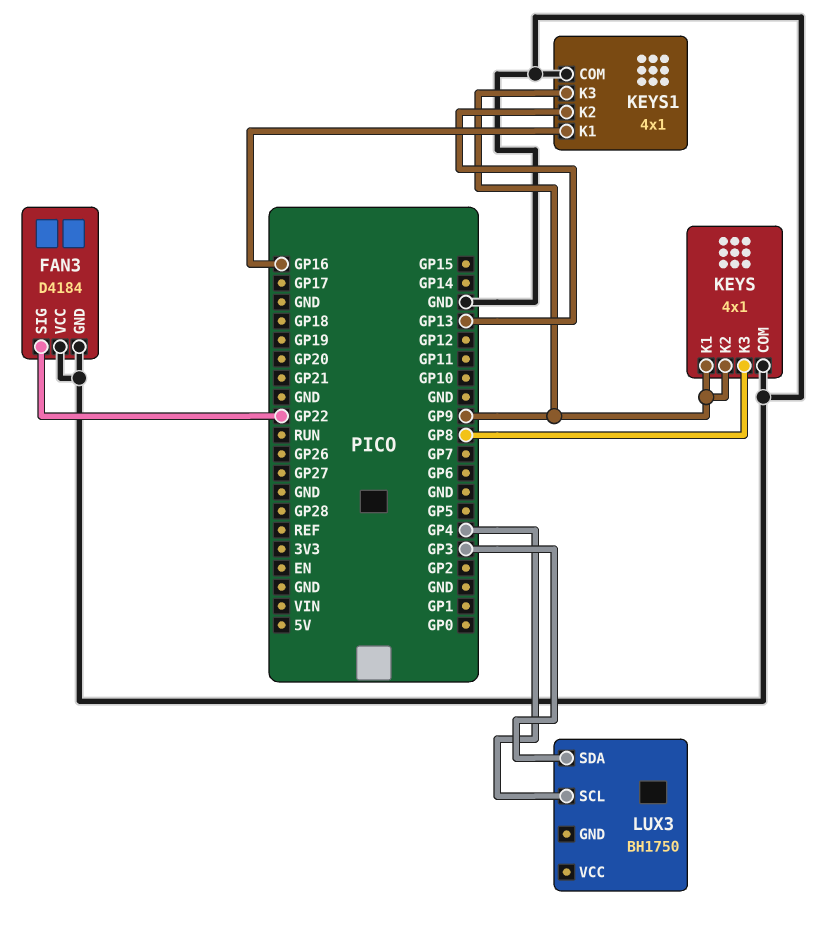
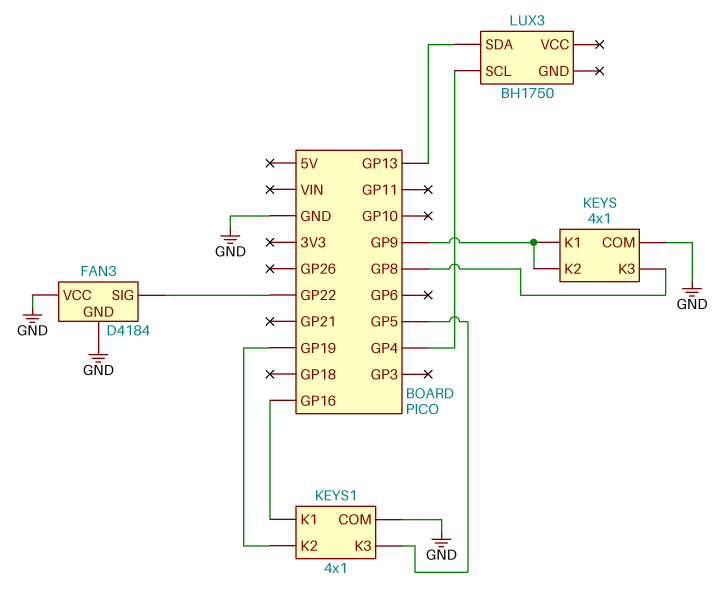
KEYS1 pin K2: GP13 -> GP19
KEYS1 pin K3: GP9 -> GP5
LUX3 pin SDA: GP3 -> GP13

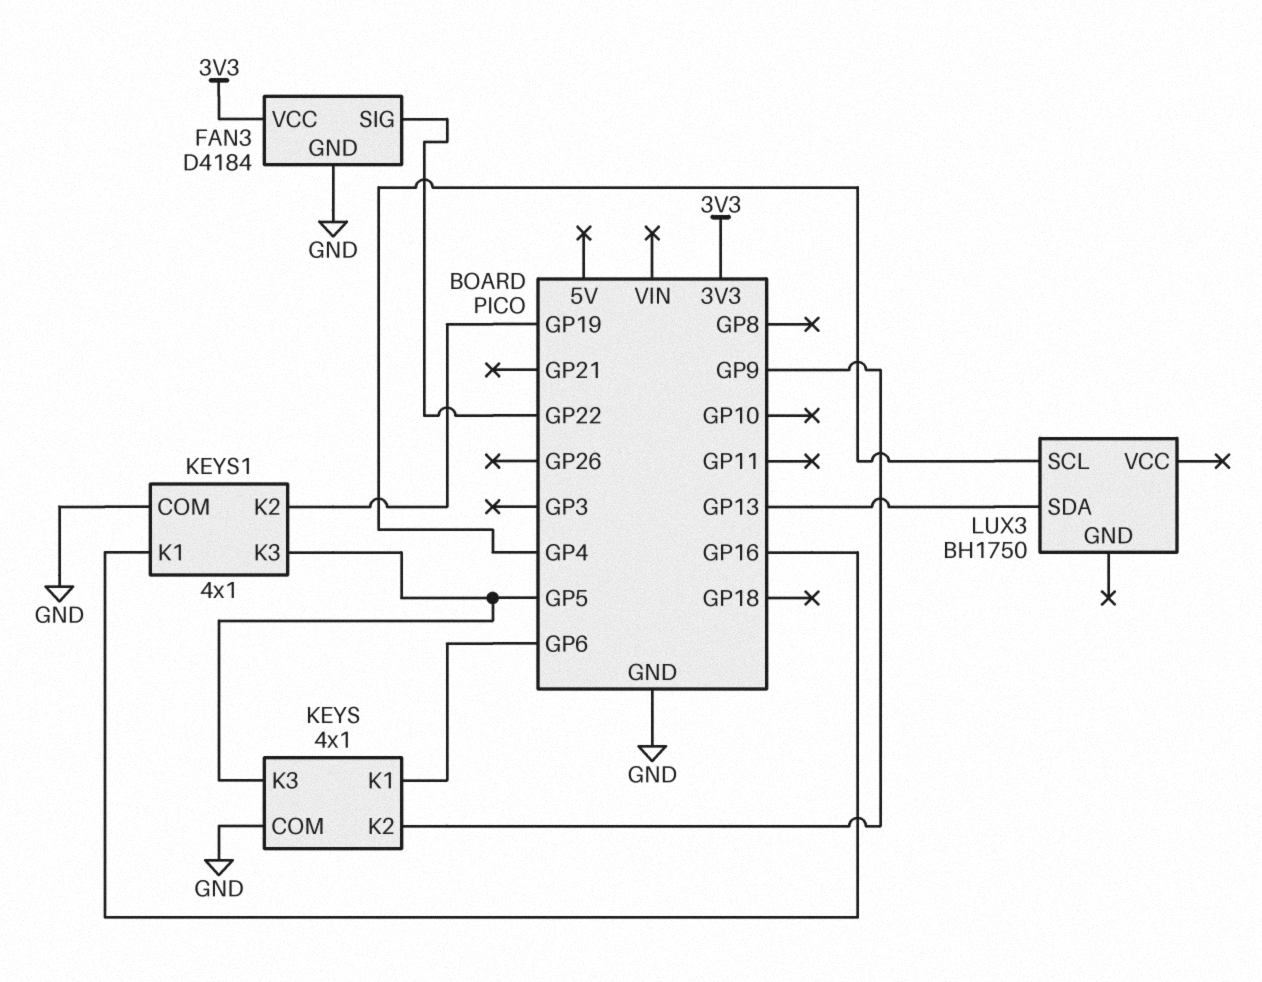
FAN3 pin VCC: GND -> 3V3
KEYS pin K1: GP9 -> GP6
KEYS pin K3: GP8 -> GP5

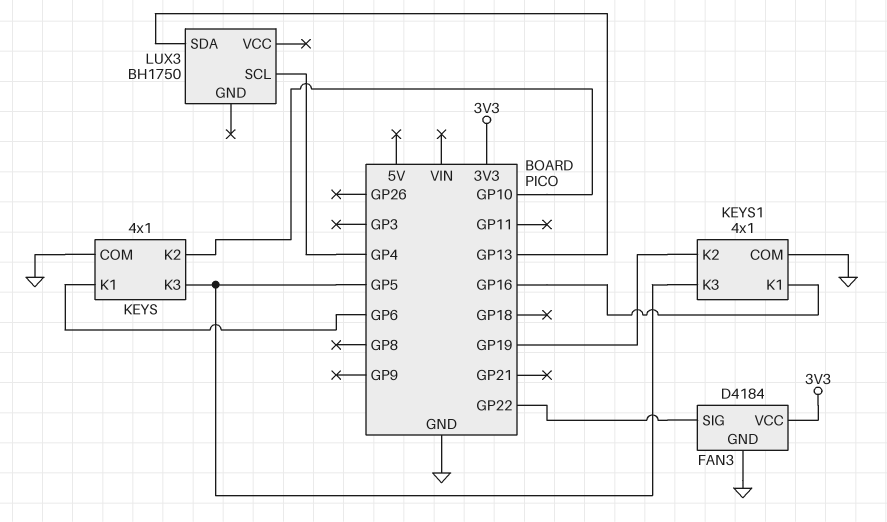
KEYS pin K2: GP9 -> GP10

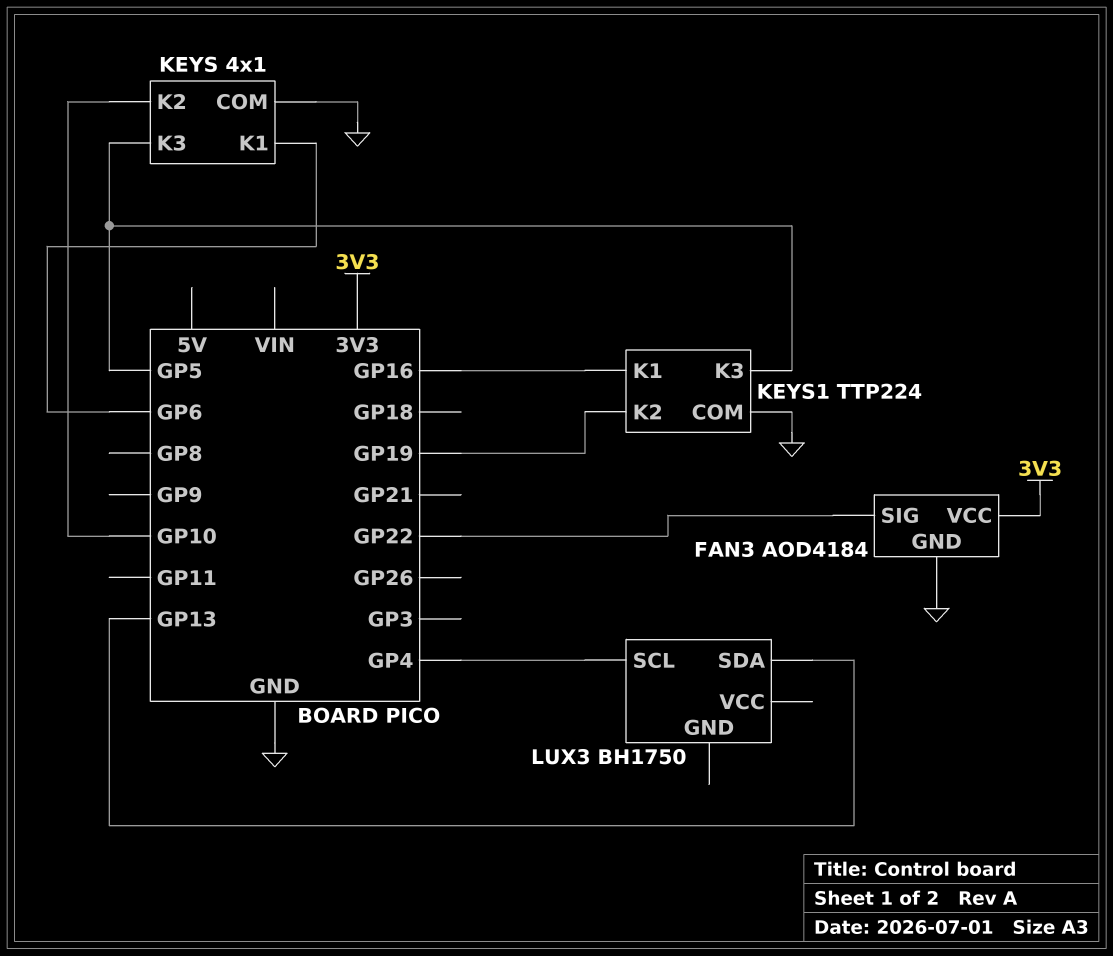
FAN3: D4184 -> AOD4184
KEYS1: 4x1 -> TTP224

